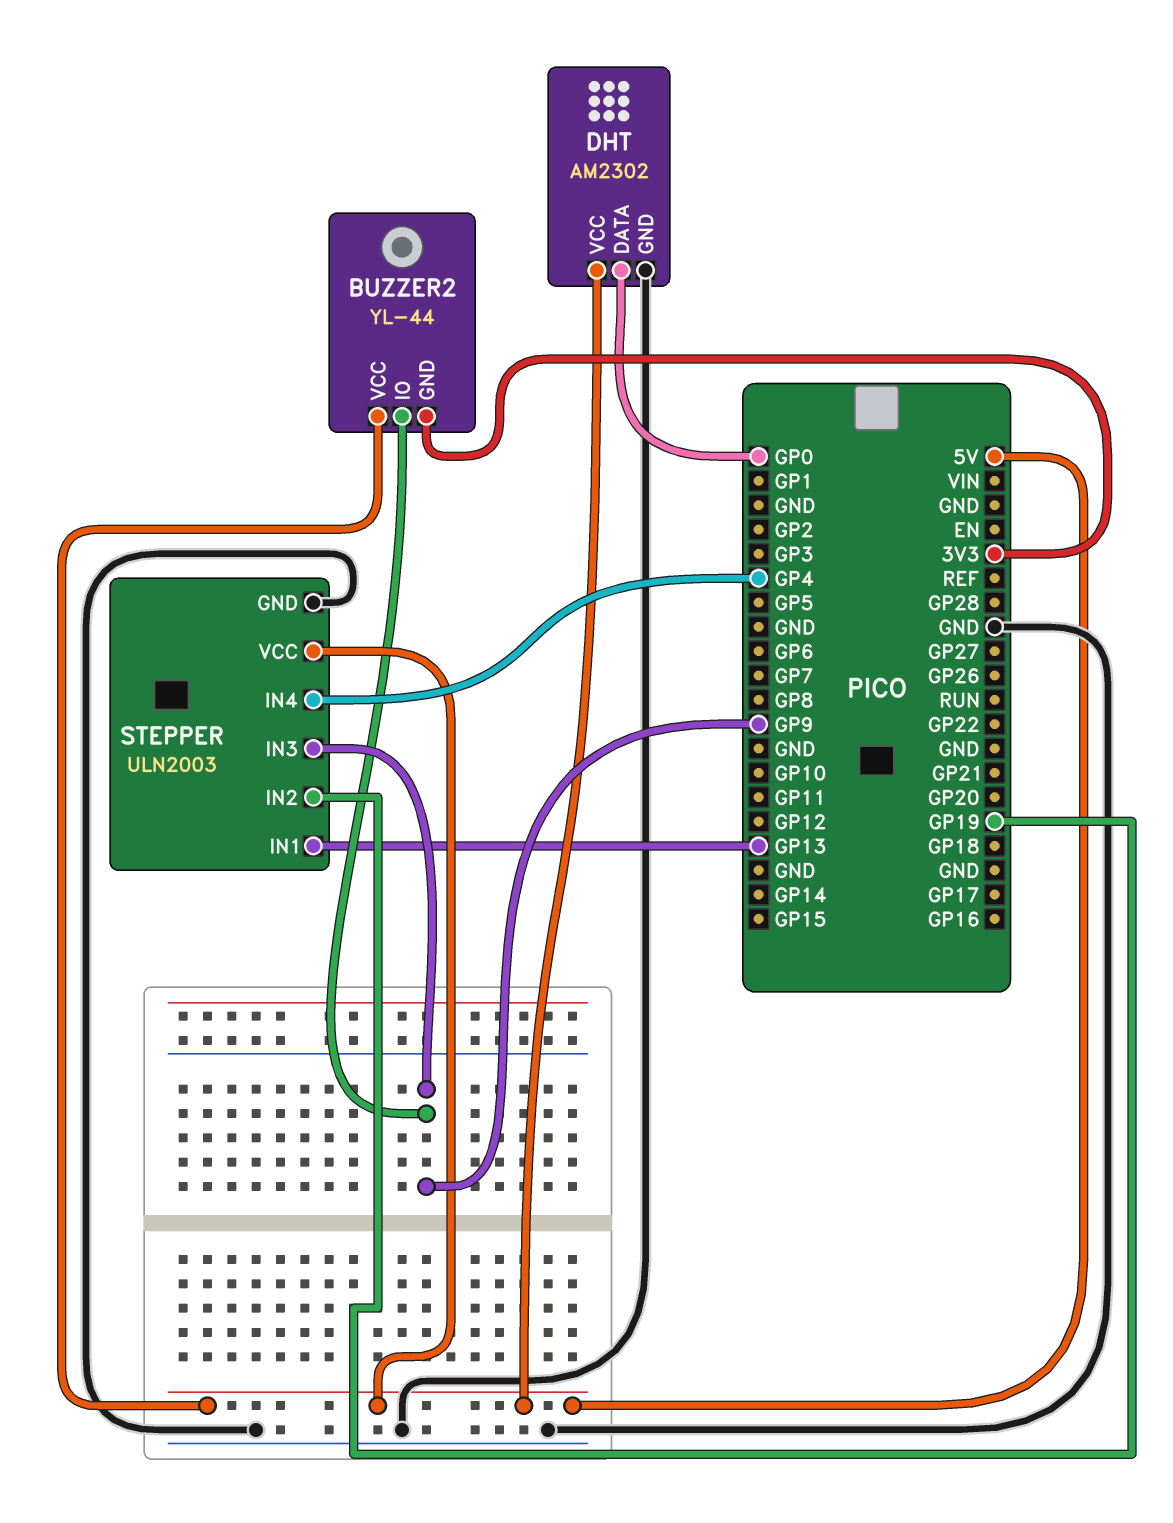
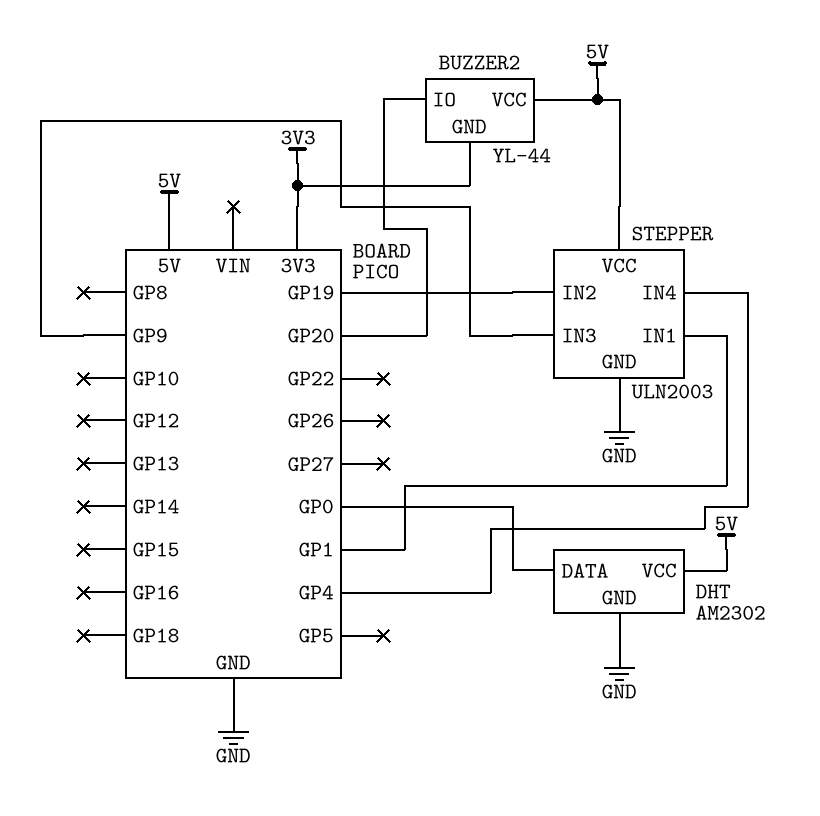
BUZZER2 pin IO: GP9 -> GP20
STEPPER pin IN1: GP13 -> GP1

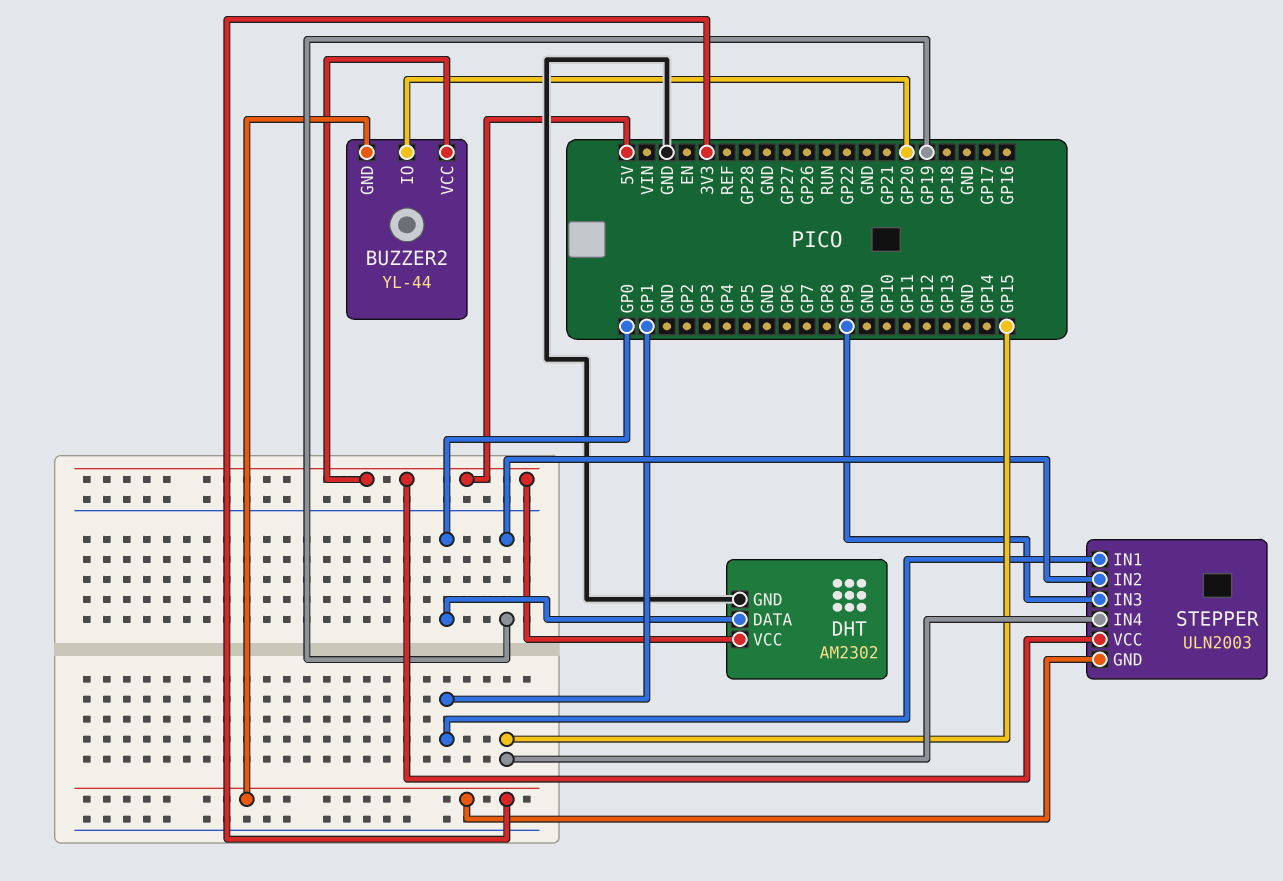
STEPPER pin GND: GND -> 3V3
STEPPER pin IN4: GP4 -> GP15

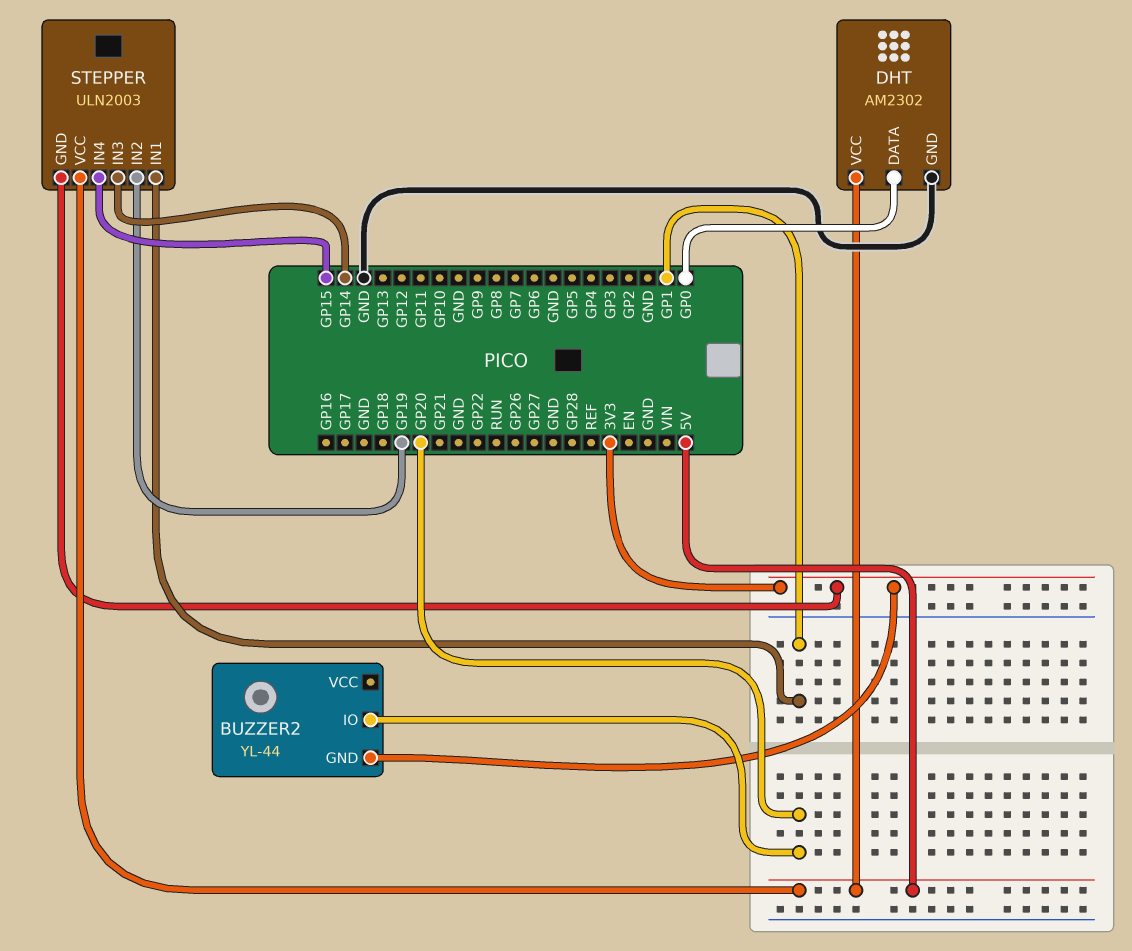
BUZZER2 pin VCC: 5V -> none
STEPPER pin IN3: GP9 -> GP14

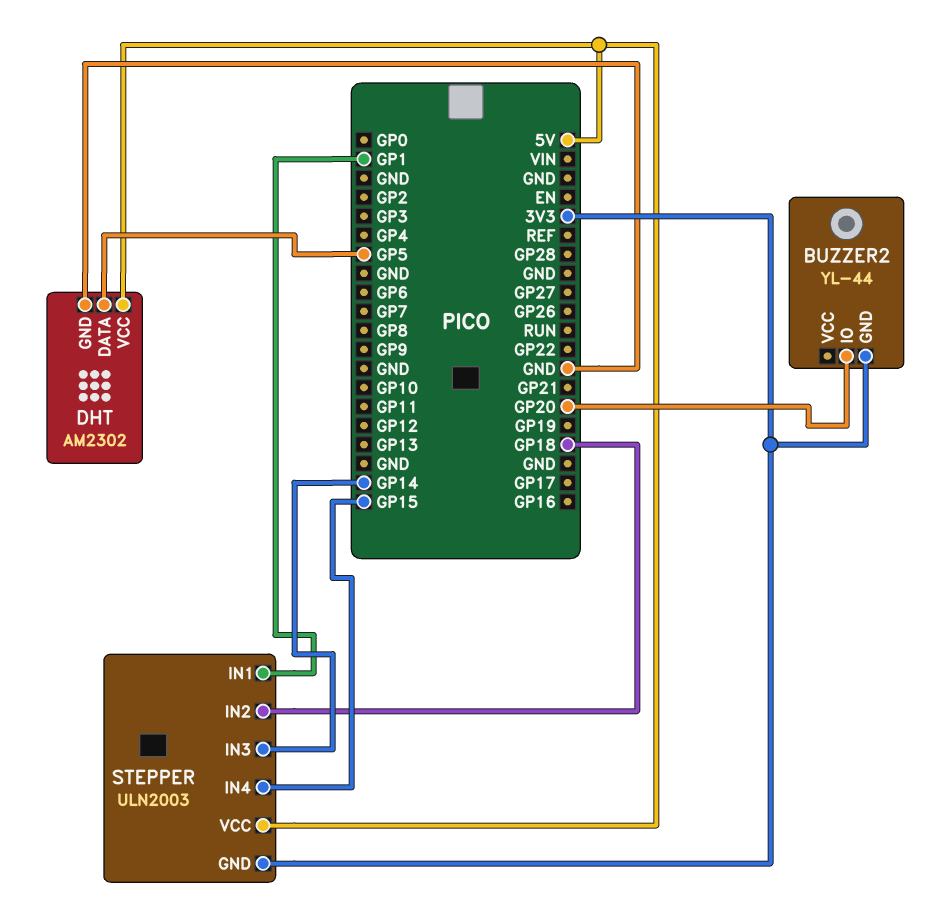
DHT pin DATA: GP0 -> GP5
STEPPER pin IN2: GP19 -> GP18

